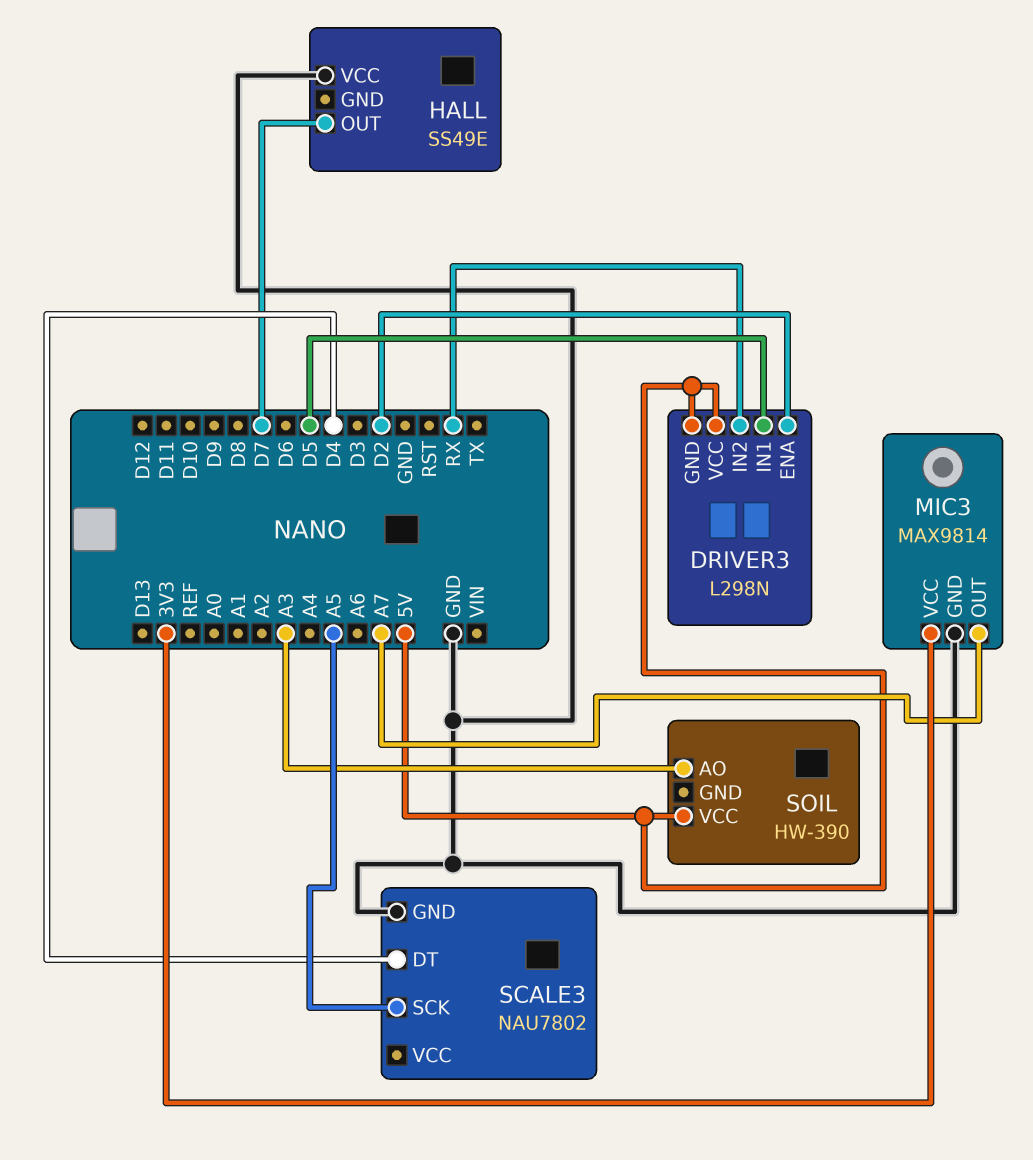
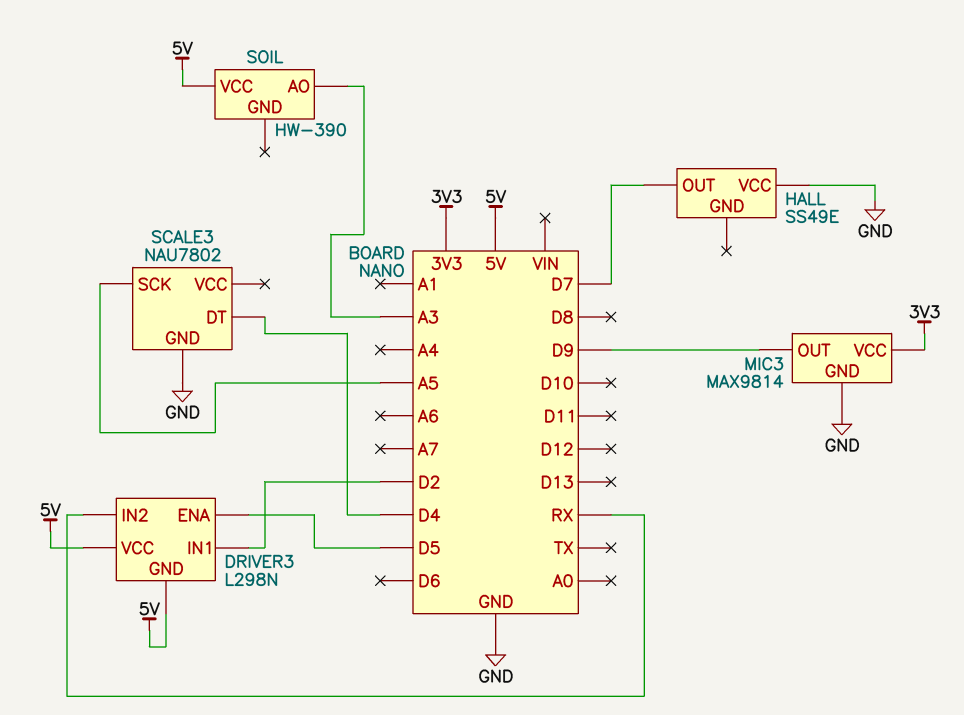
DRIVER3 pin ENA: D2 -> D5
DRIVER3 pin IN1: D5 -> D2
MIC3 pin OUT: A7 -> D9

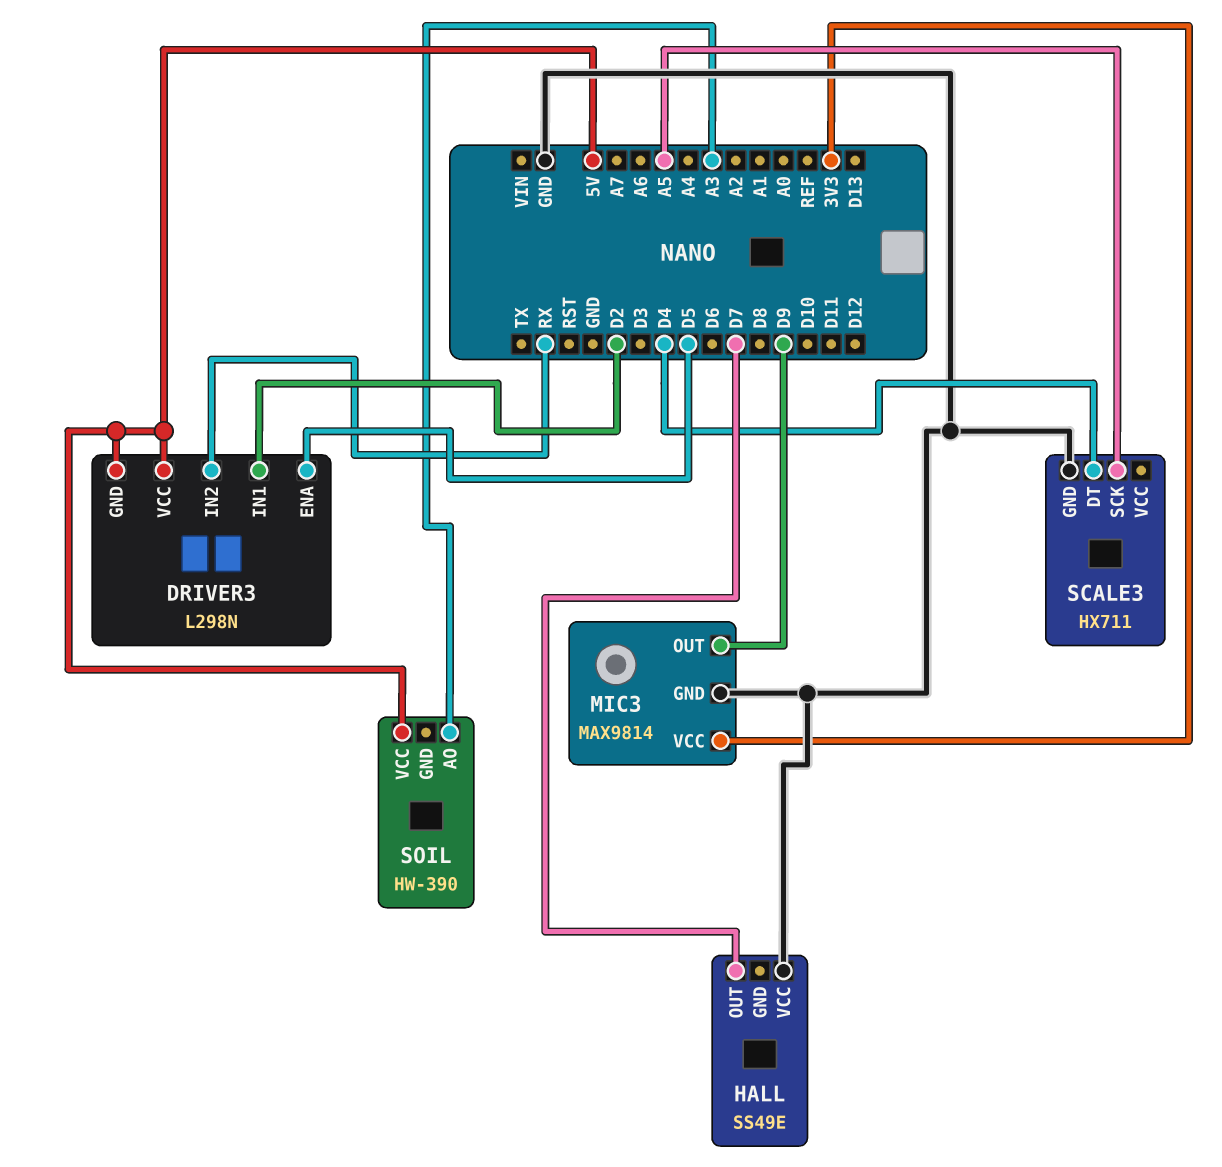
SCALE3: NAU7802 -> HX711

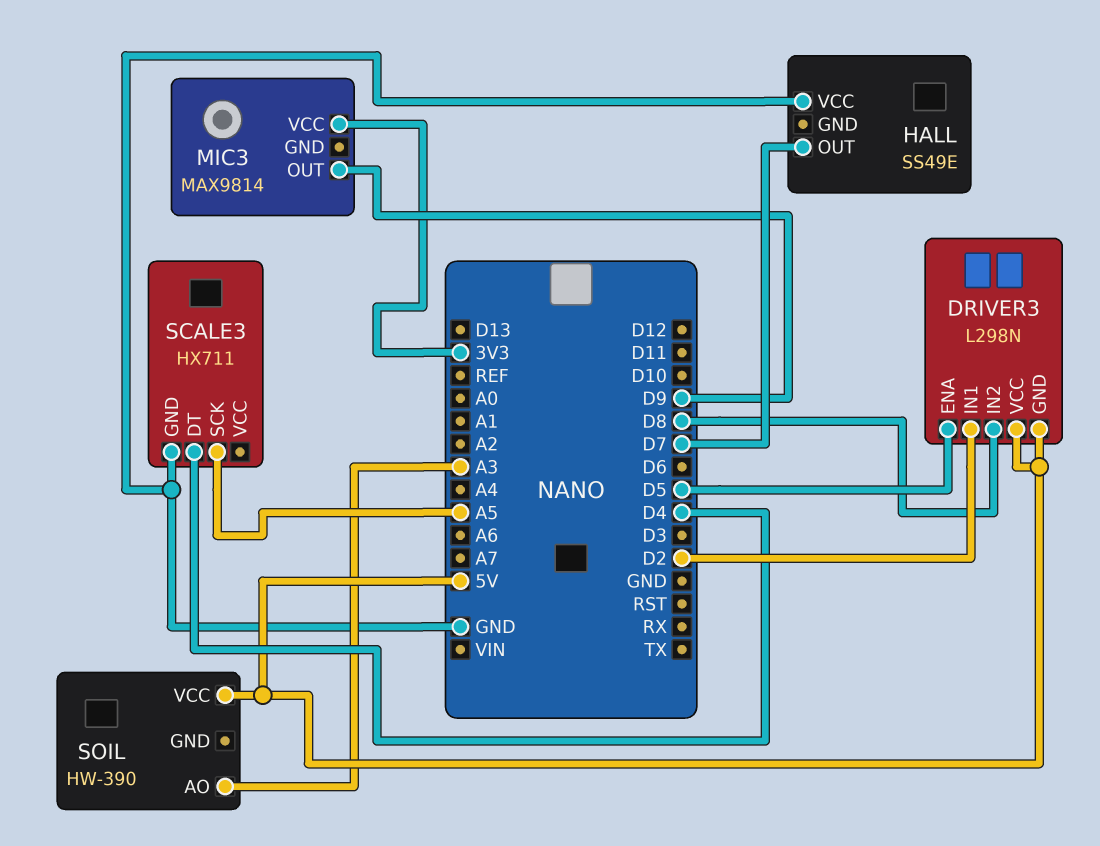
DRIVER3 pin IN2: RX -> D8
MIC3 pin GND: GND -> none

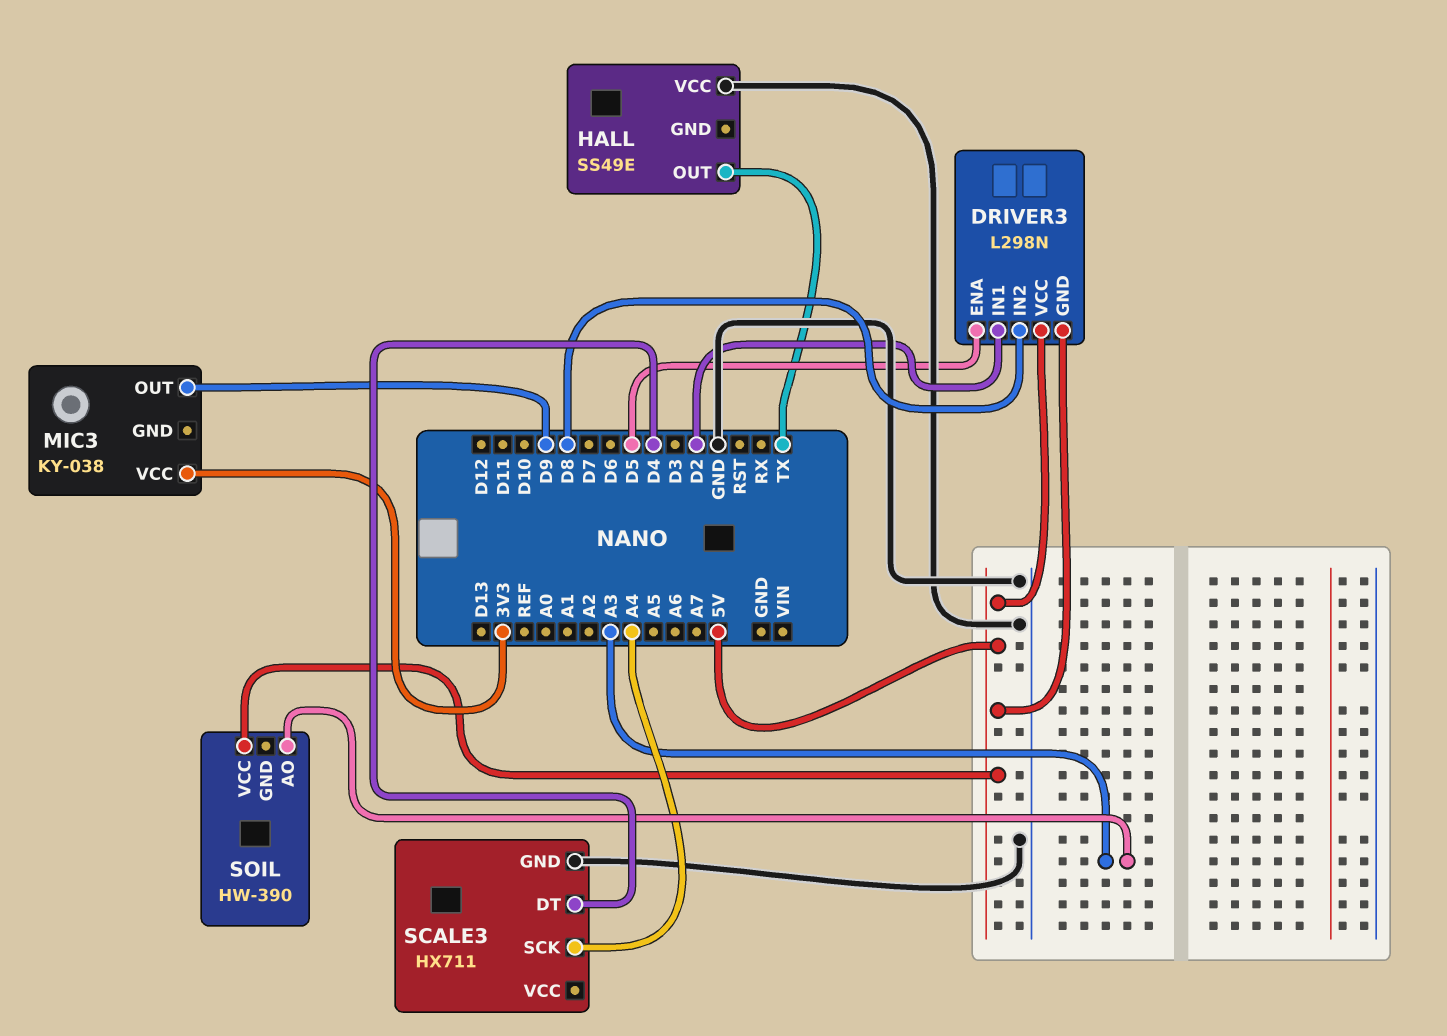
HALL pin OUT: D7 -> TX
MIC3: MAX9814 -> KY-038
SCALE3 pin SCK: A5 -> A4

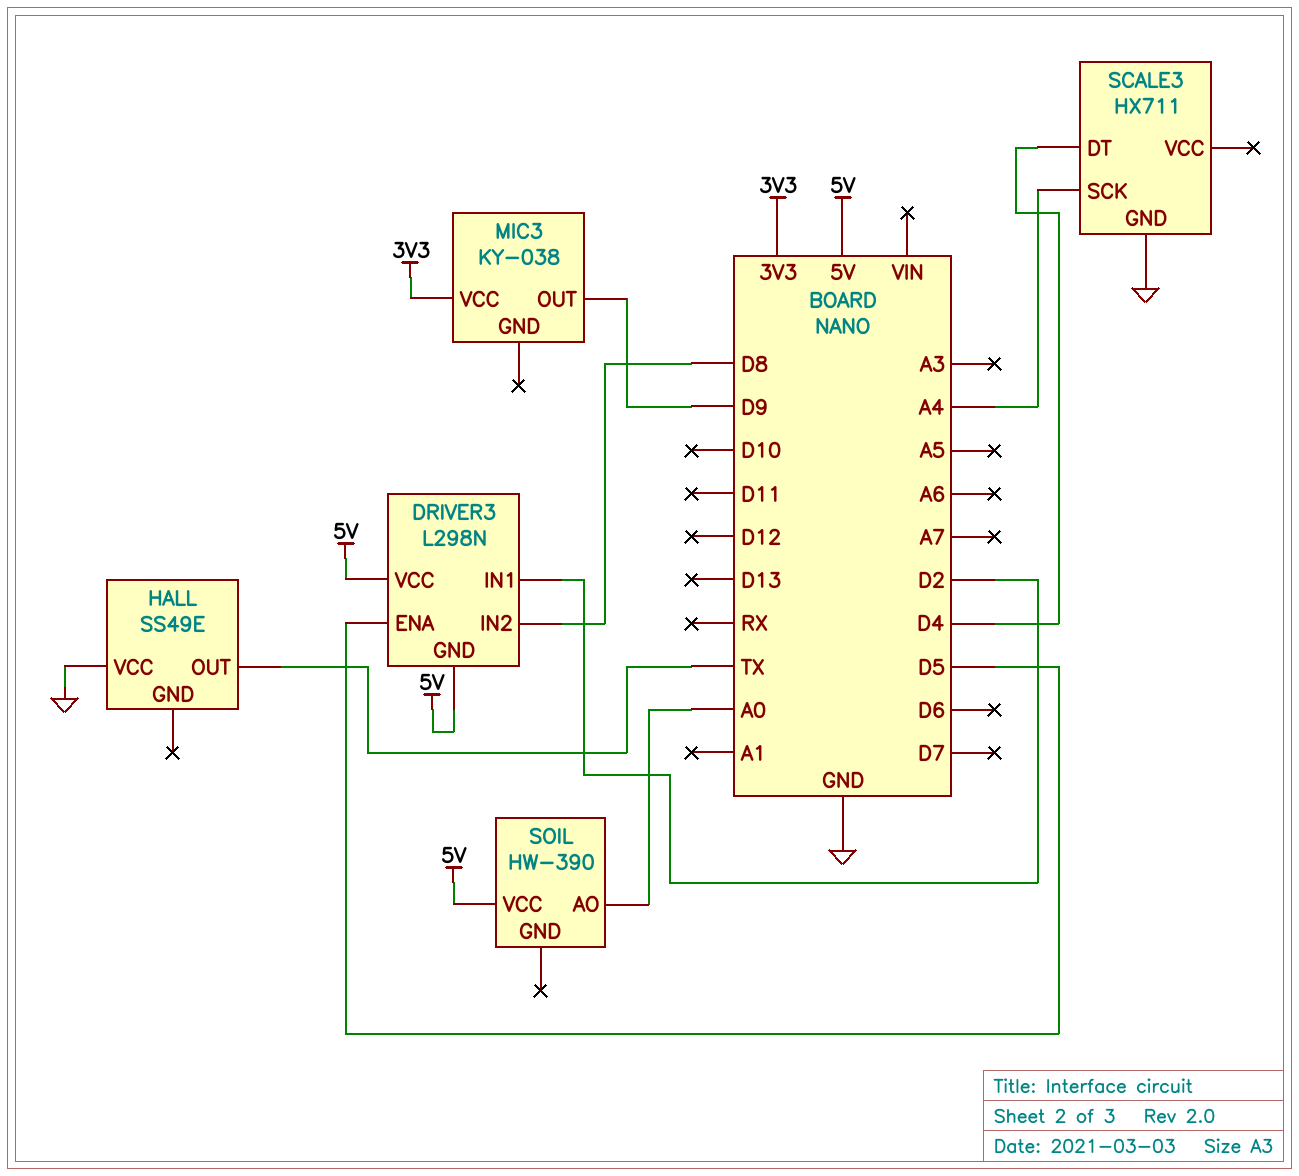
SOIL pin AO: A3 -> A0

